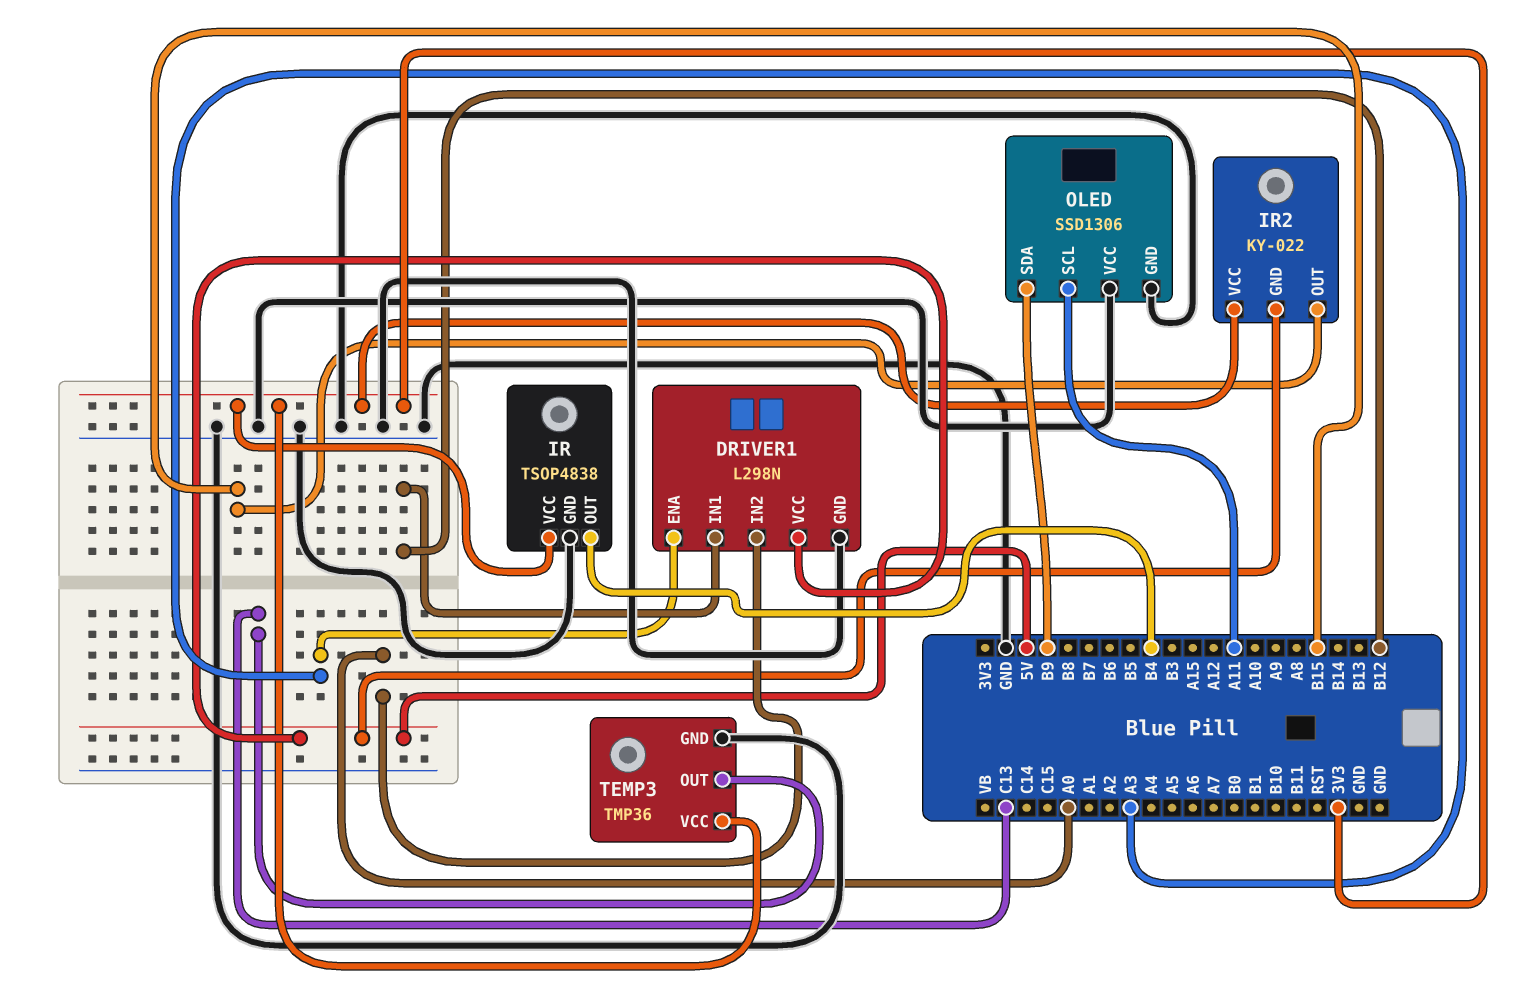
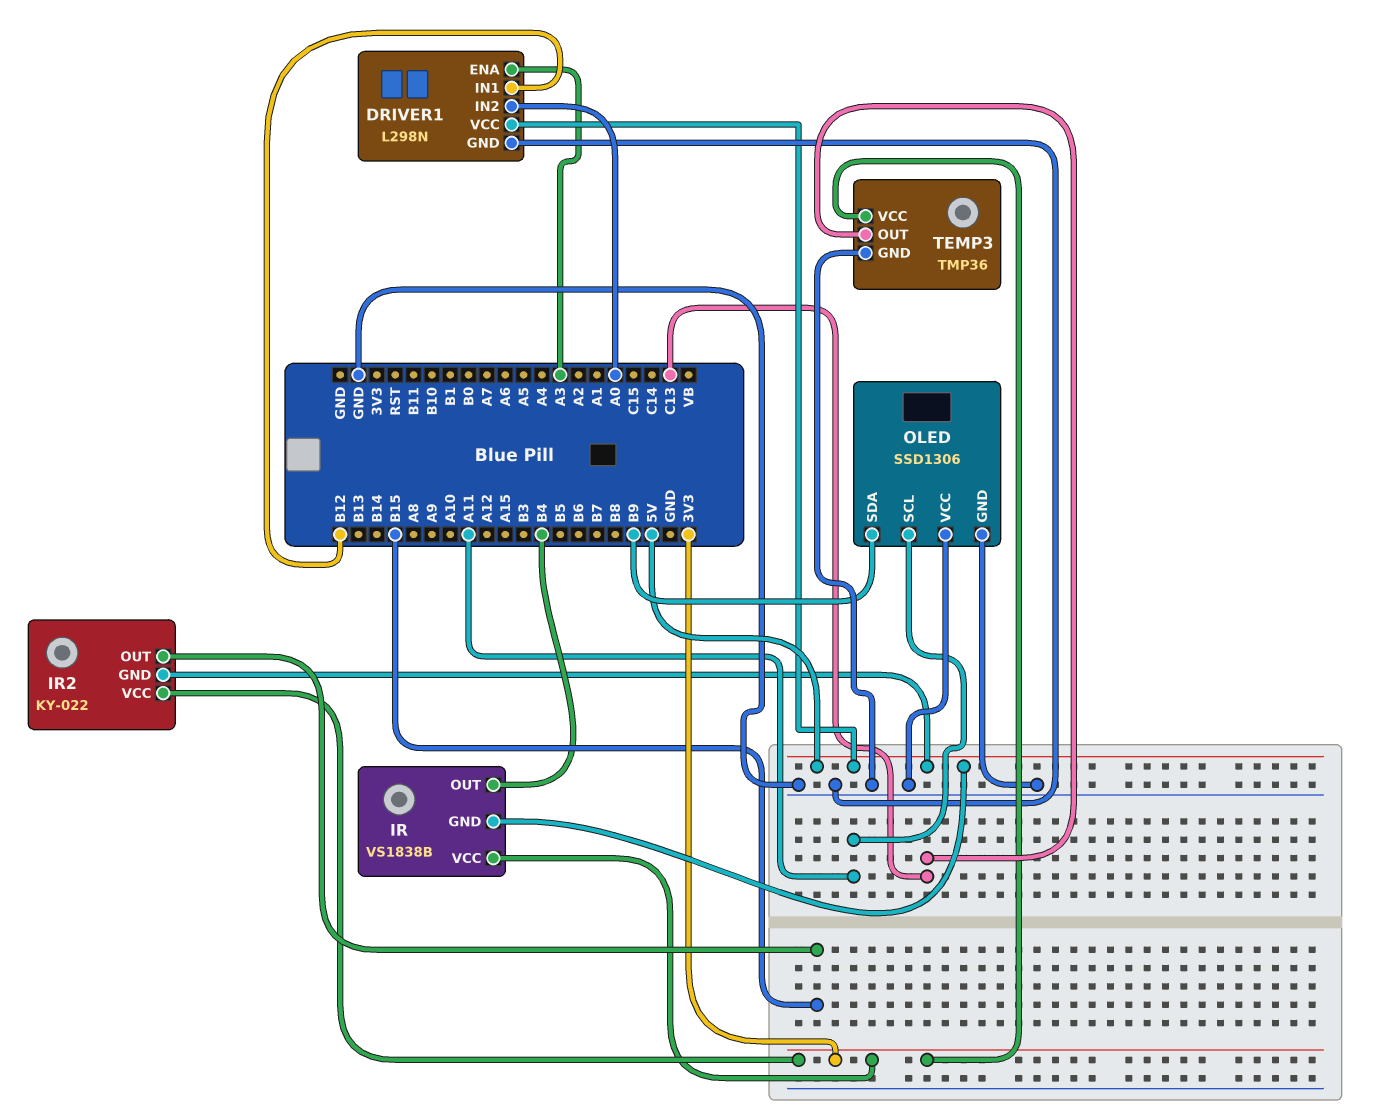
IR: TSOP4838 -> VS1838B
IR pin GND: GND -> 5V

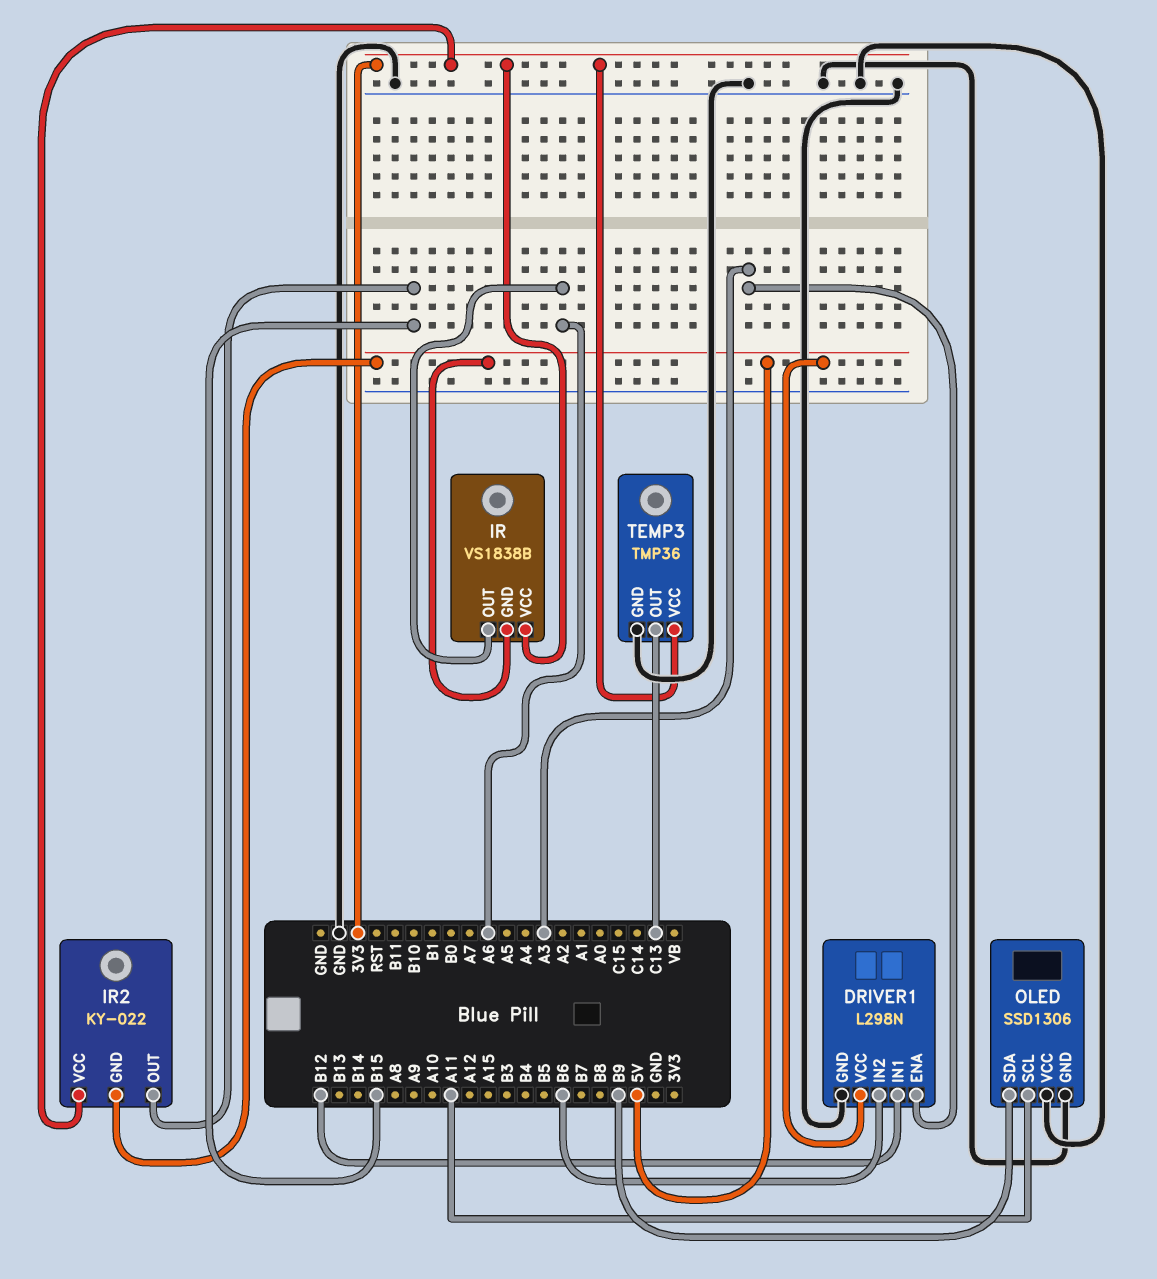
DRIVER1 pin IN2: A0 -> B6
IR pin OUT: B4 -> A6

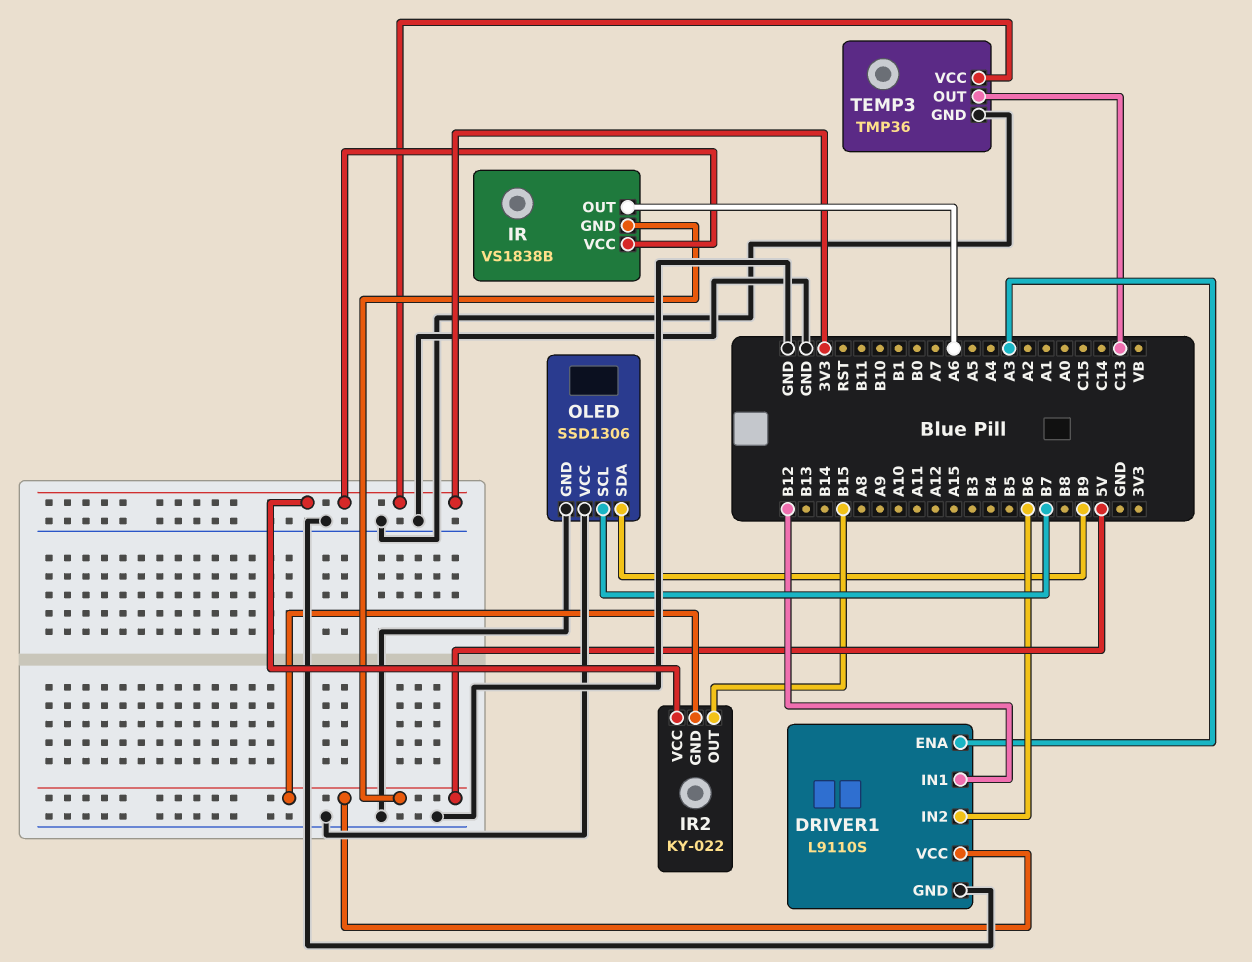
DRIVER1: L298N -> L9110S
OLED pin SCL: A11 -> B7

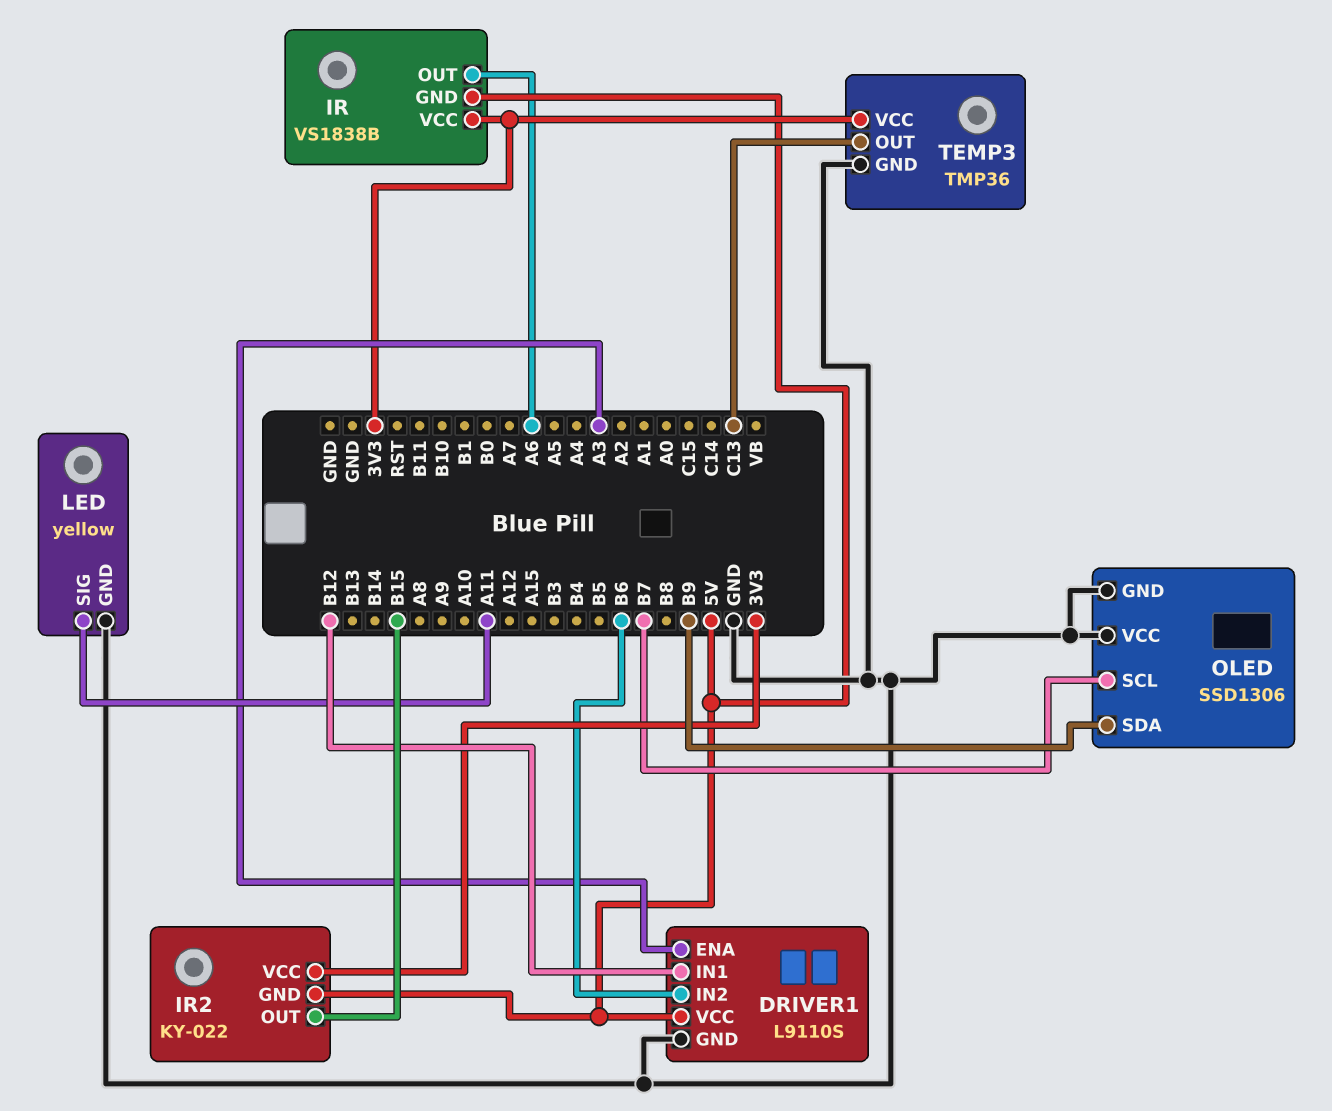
LED: none -> yellow
LED pin GND: none -> GND
LED pin SIG: none -> A11

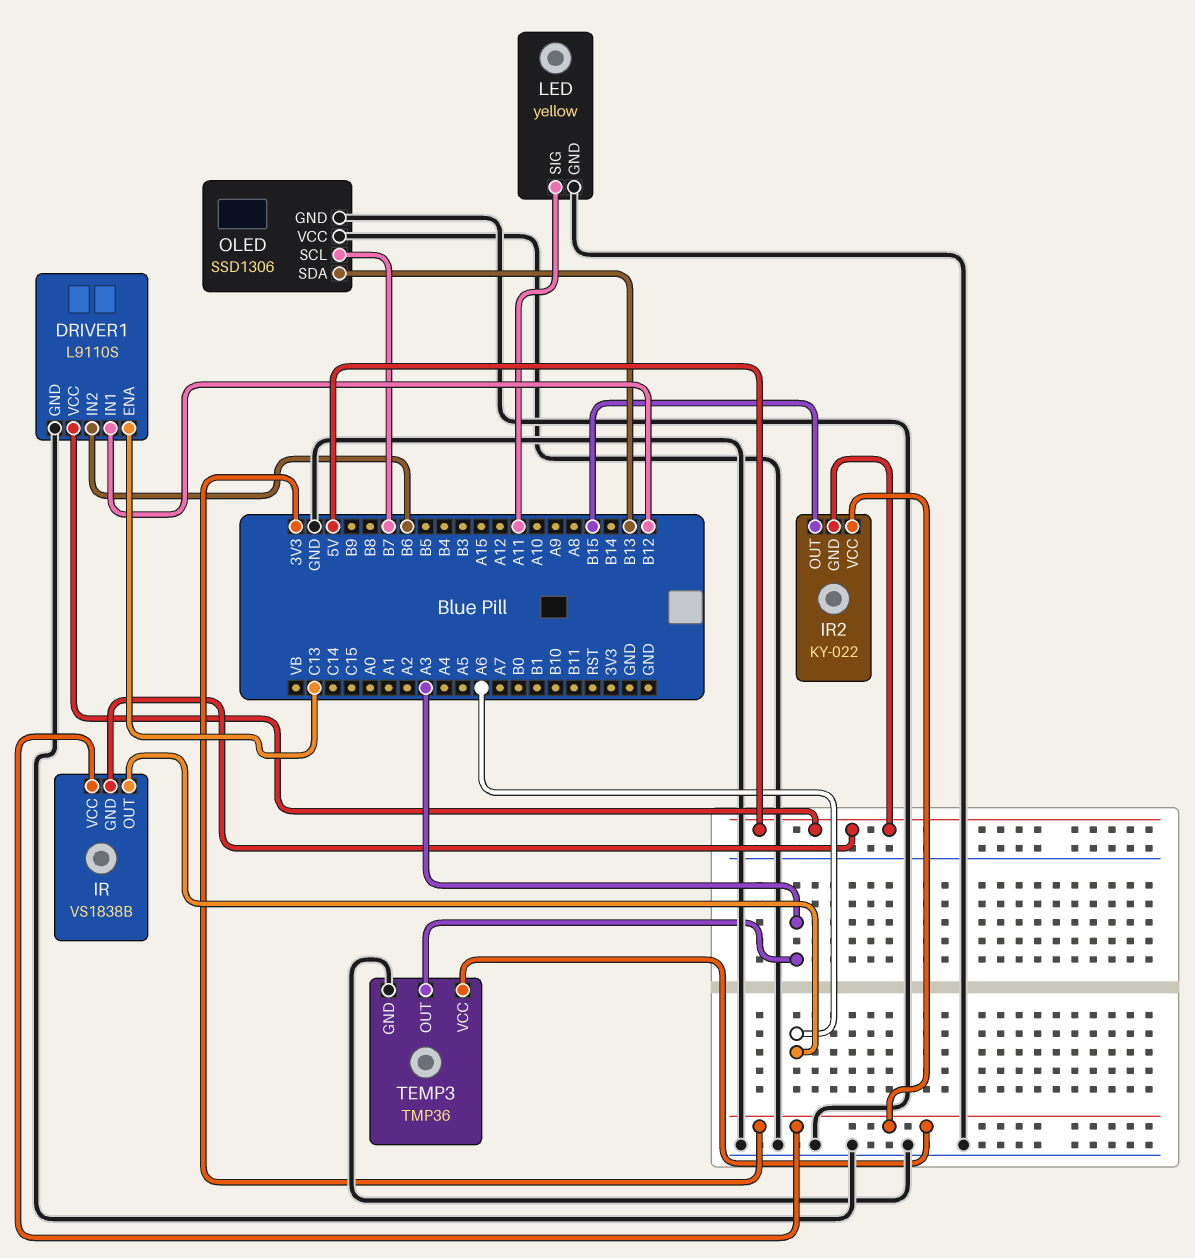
DRIVER1 pin ENA: A3 -> C13
OLED pin SDA: B9 -> B13
TEMP3 pin OUT: C13 -> A3

